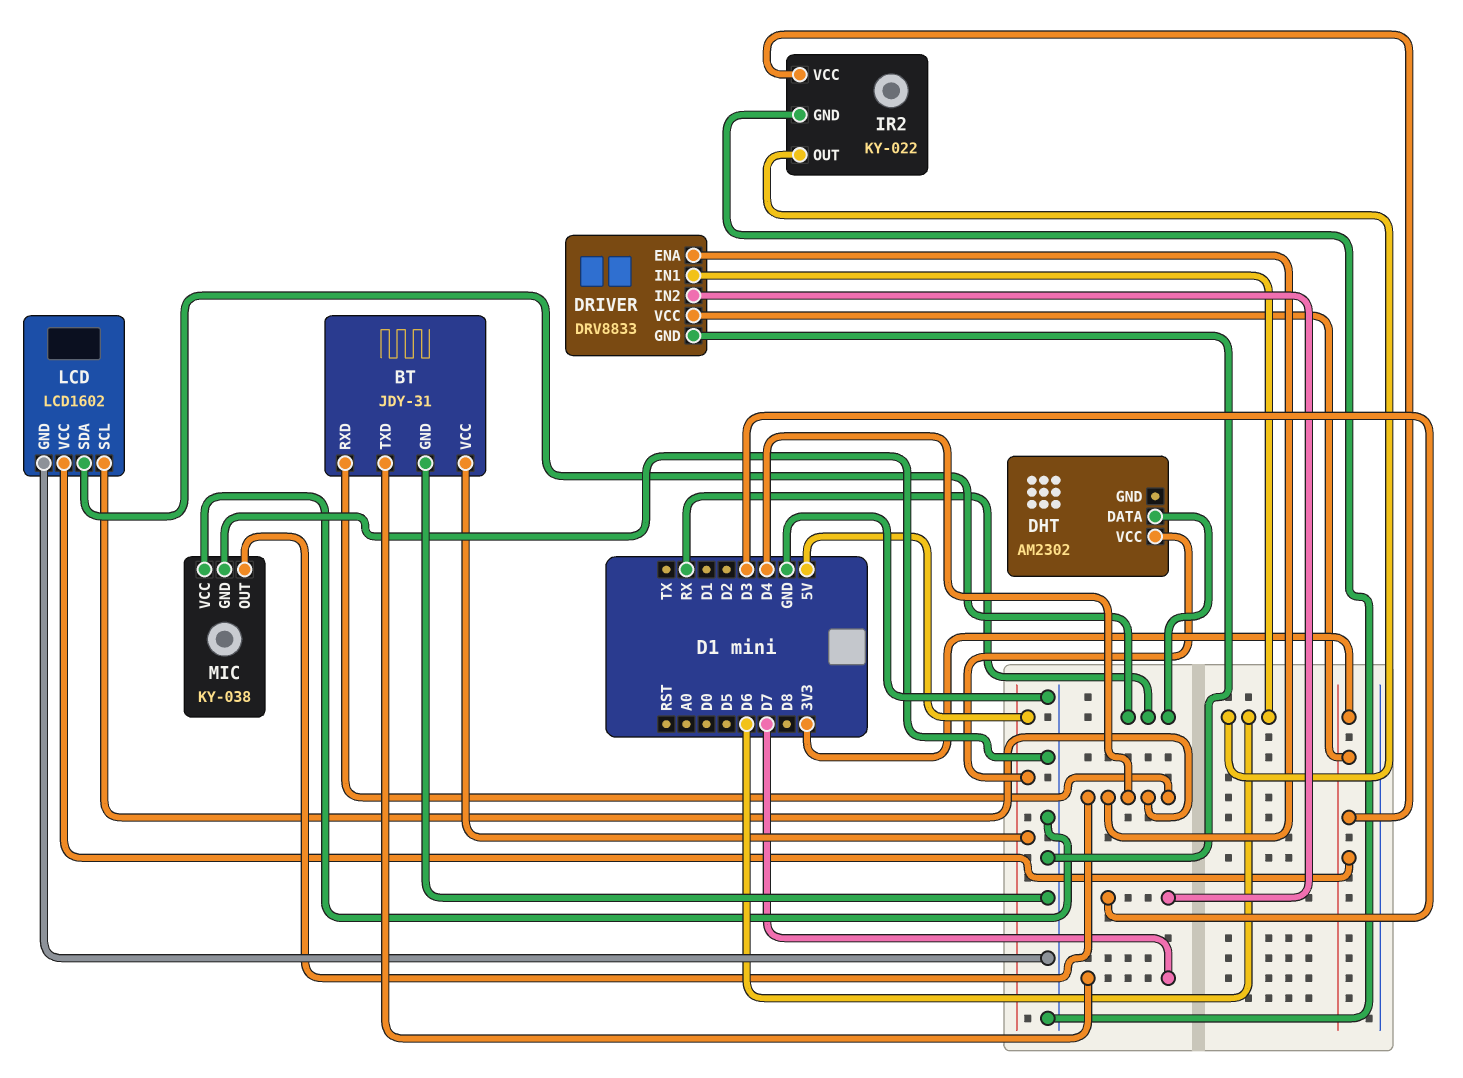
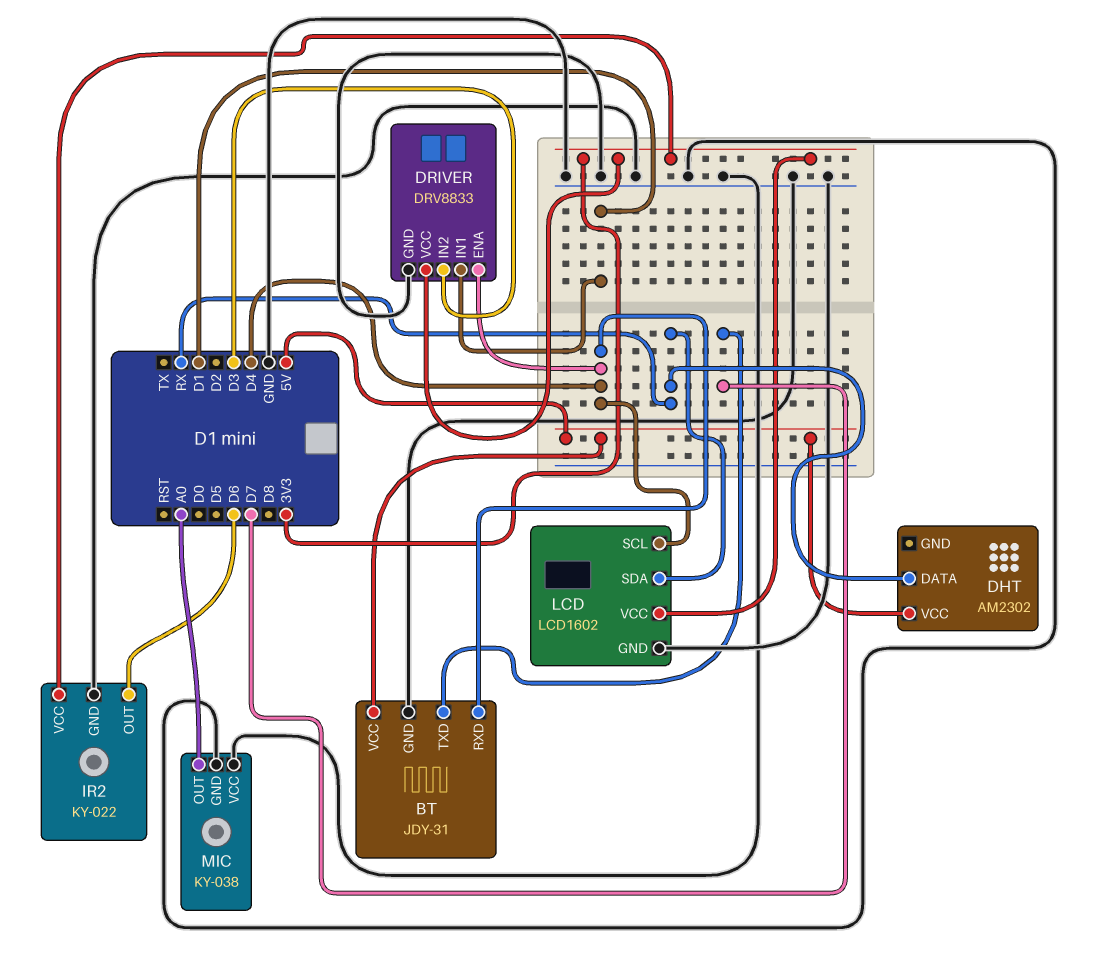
DRIVER pin IN1: D6 -> D1
MIC pin OUT: D4 -> A0

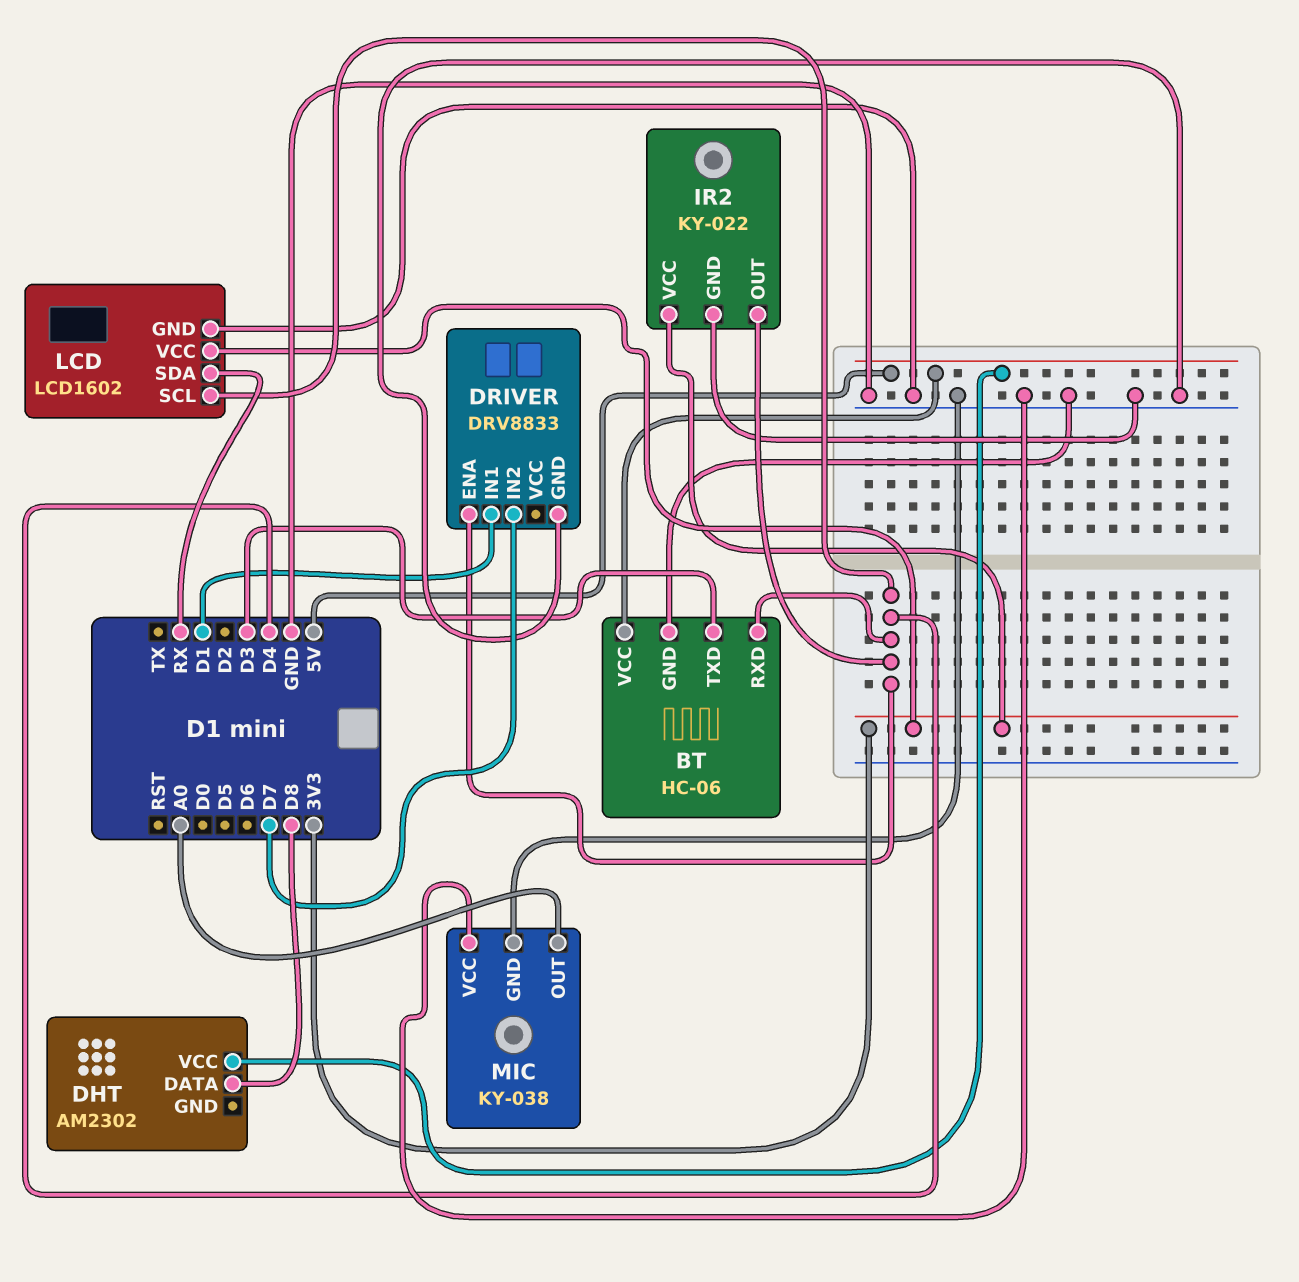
BT: JDY-31 -> HC-06
BT pin TXD: D7 -> D3
DHT pin DATA: RX -> D8
DRIVER pin IN2: D3 -> D7
DRIVER pin VCC: 3V3 -> none
IR2 pin OUT: D6 -> D4

